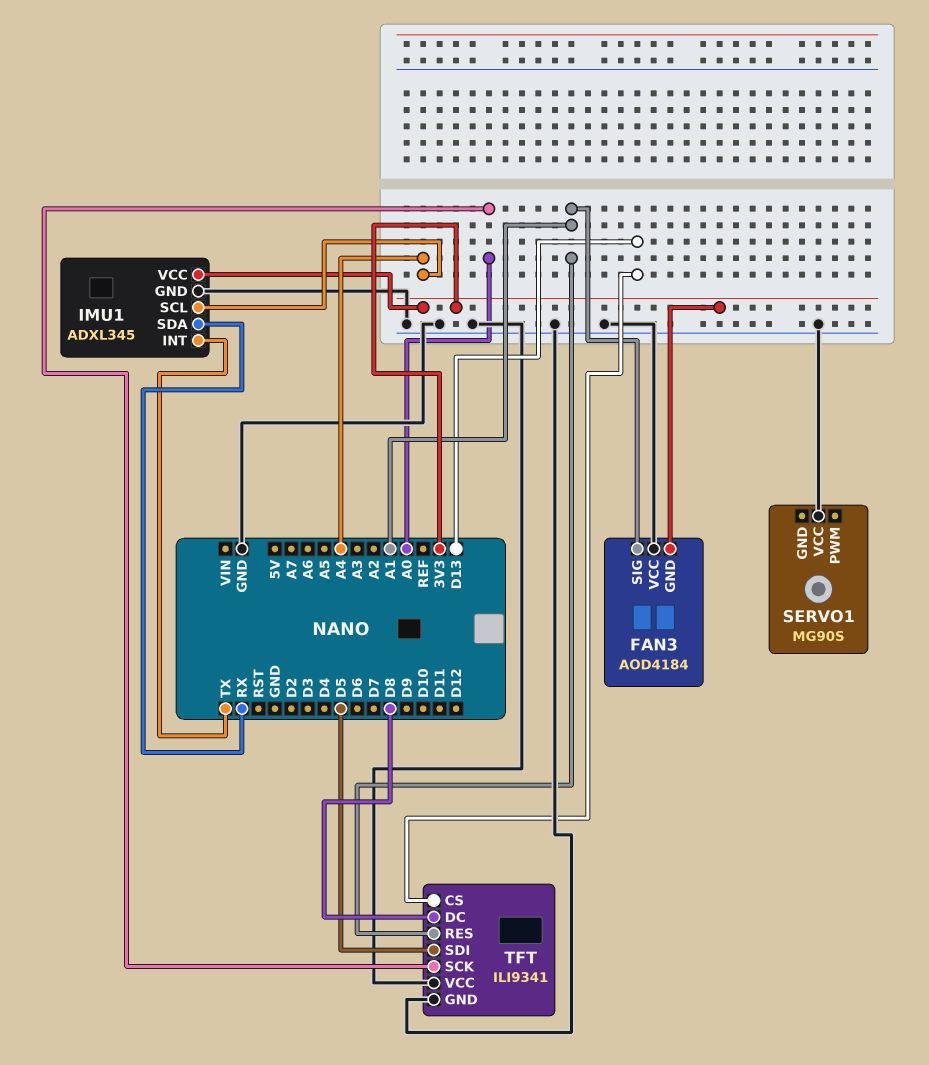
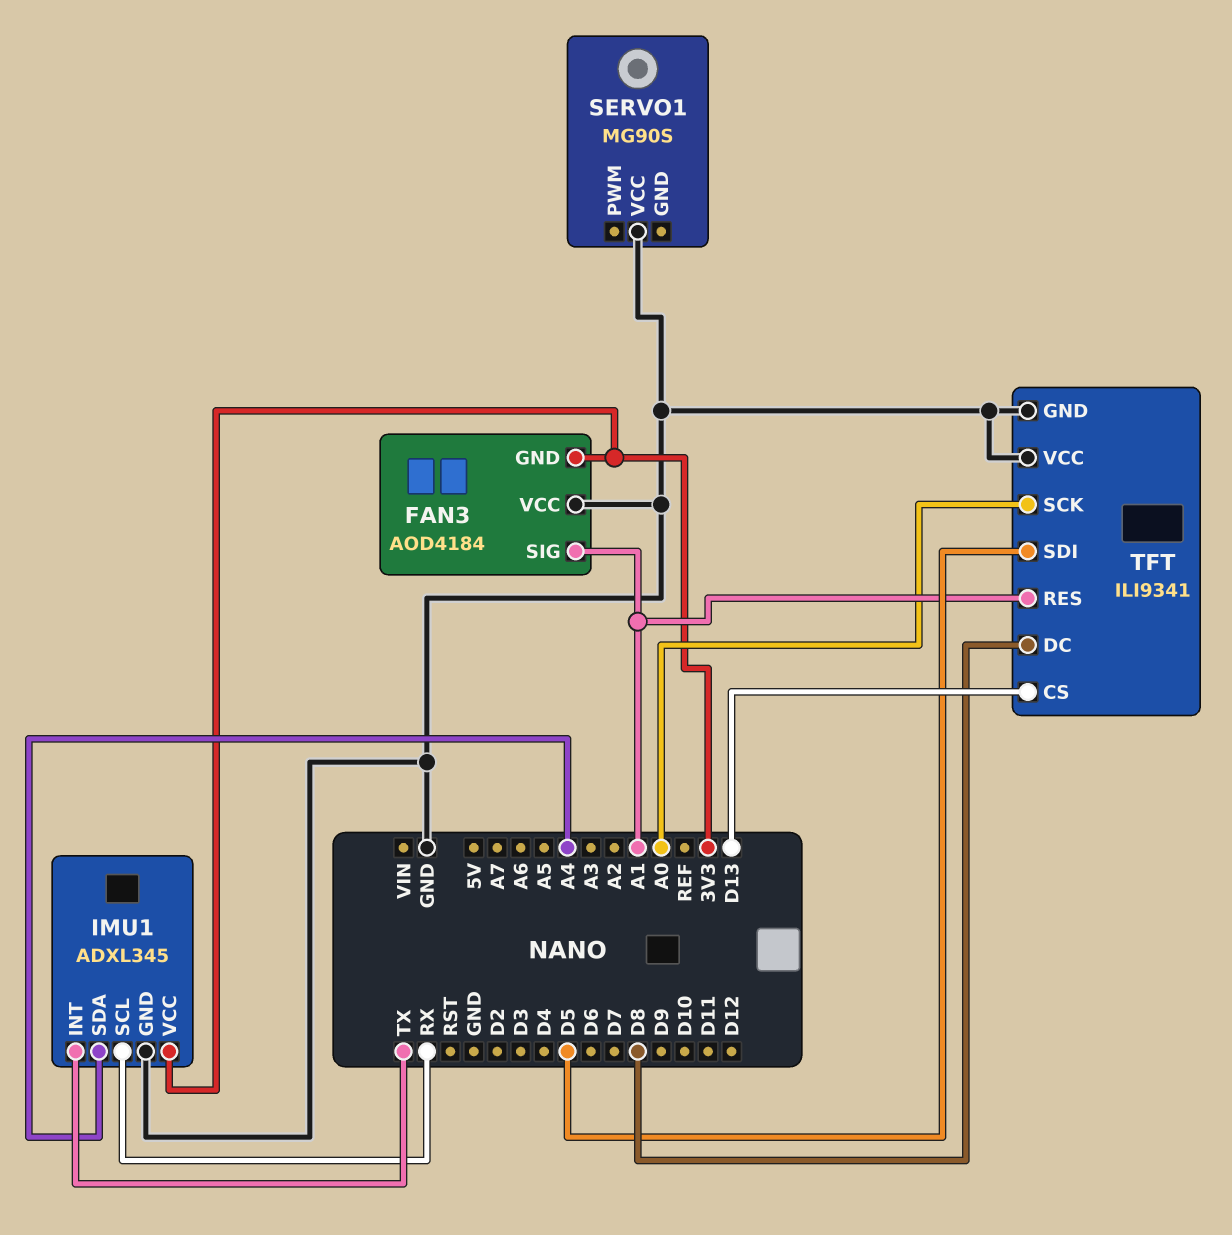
IMU1 pin SCL: A4 -> RX
IMU1 pin SDA: RX -> A4

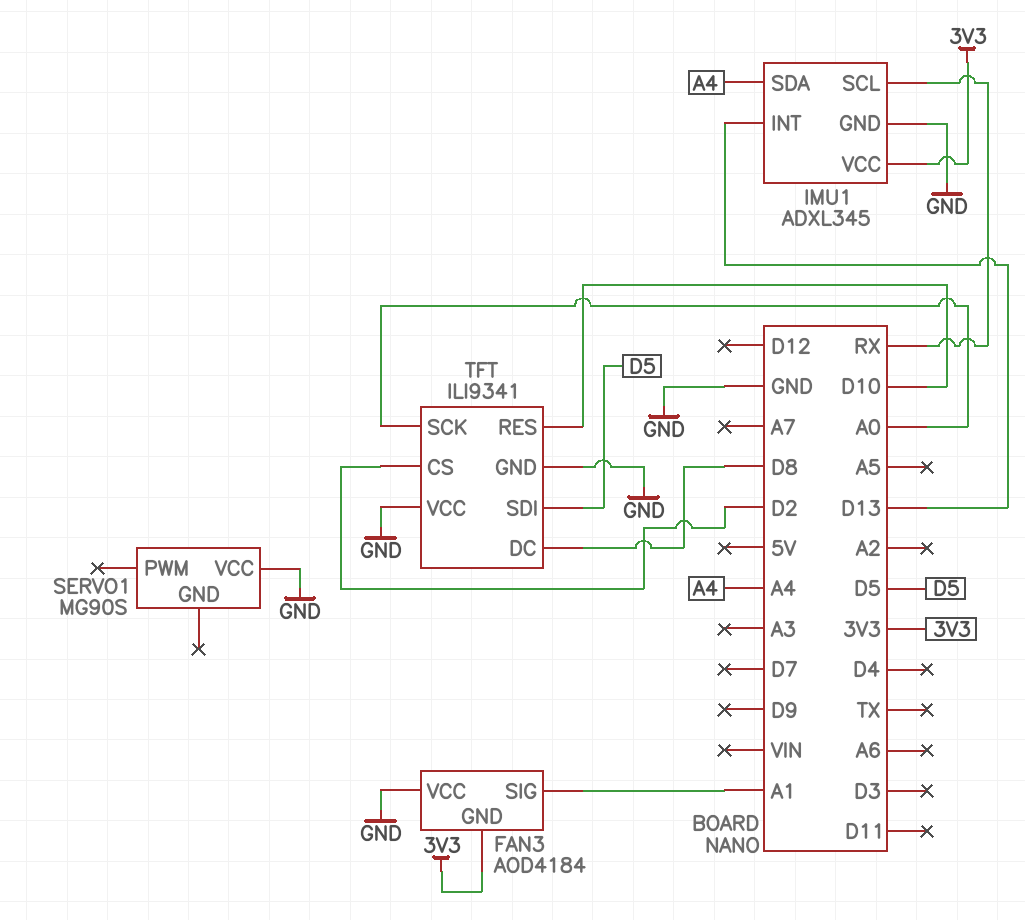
IMU1 pin INT: TX -> D13
TFT pin CS: D13 -> D2
TFT pin RES: A1 -> D10

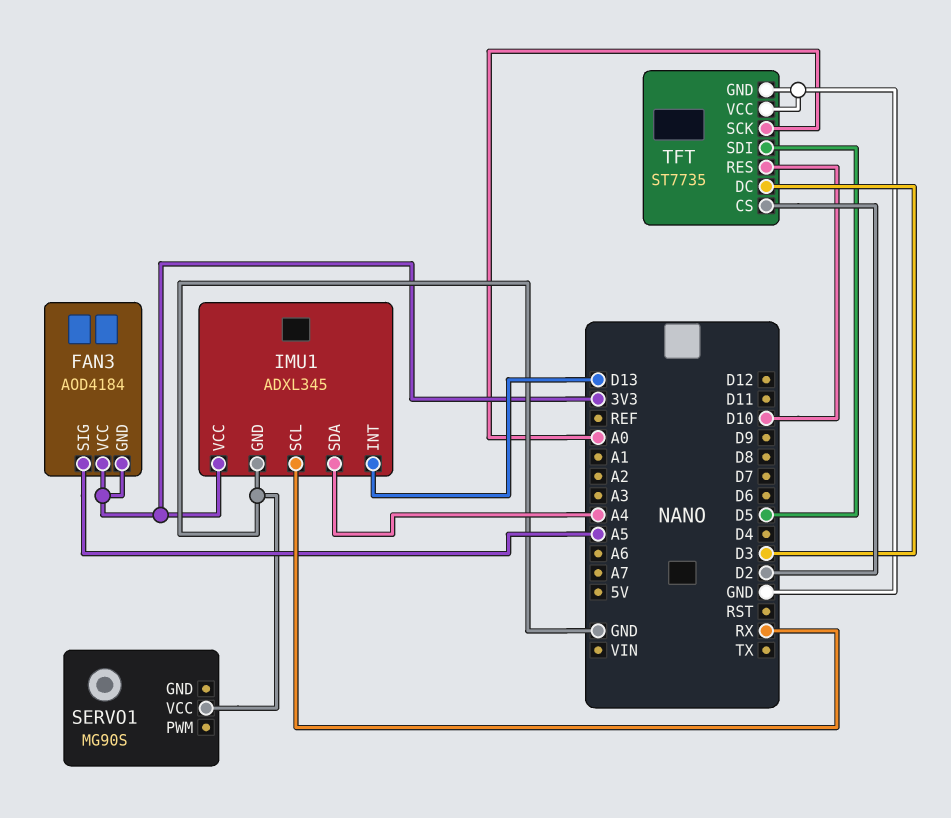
FAN3 pin SIG: A1 -> A5
FAN3 pin VCC: GND -> 3V3
TFT: ILI9341 -> ST7735
TFT pin DC: D8 -> D3

